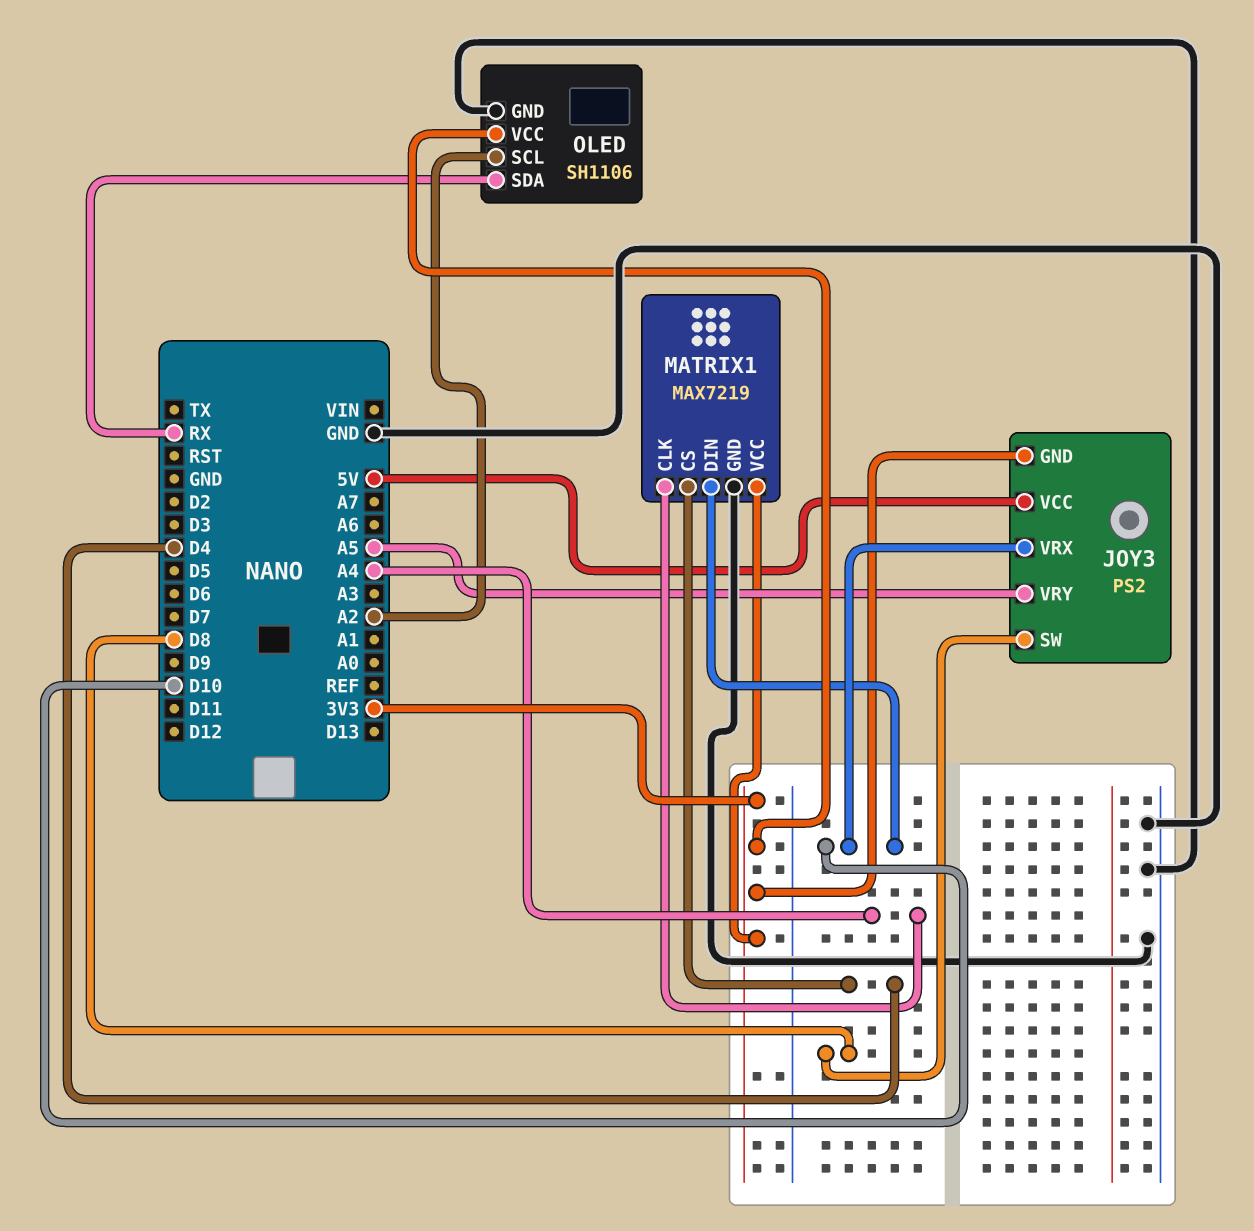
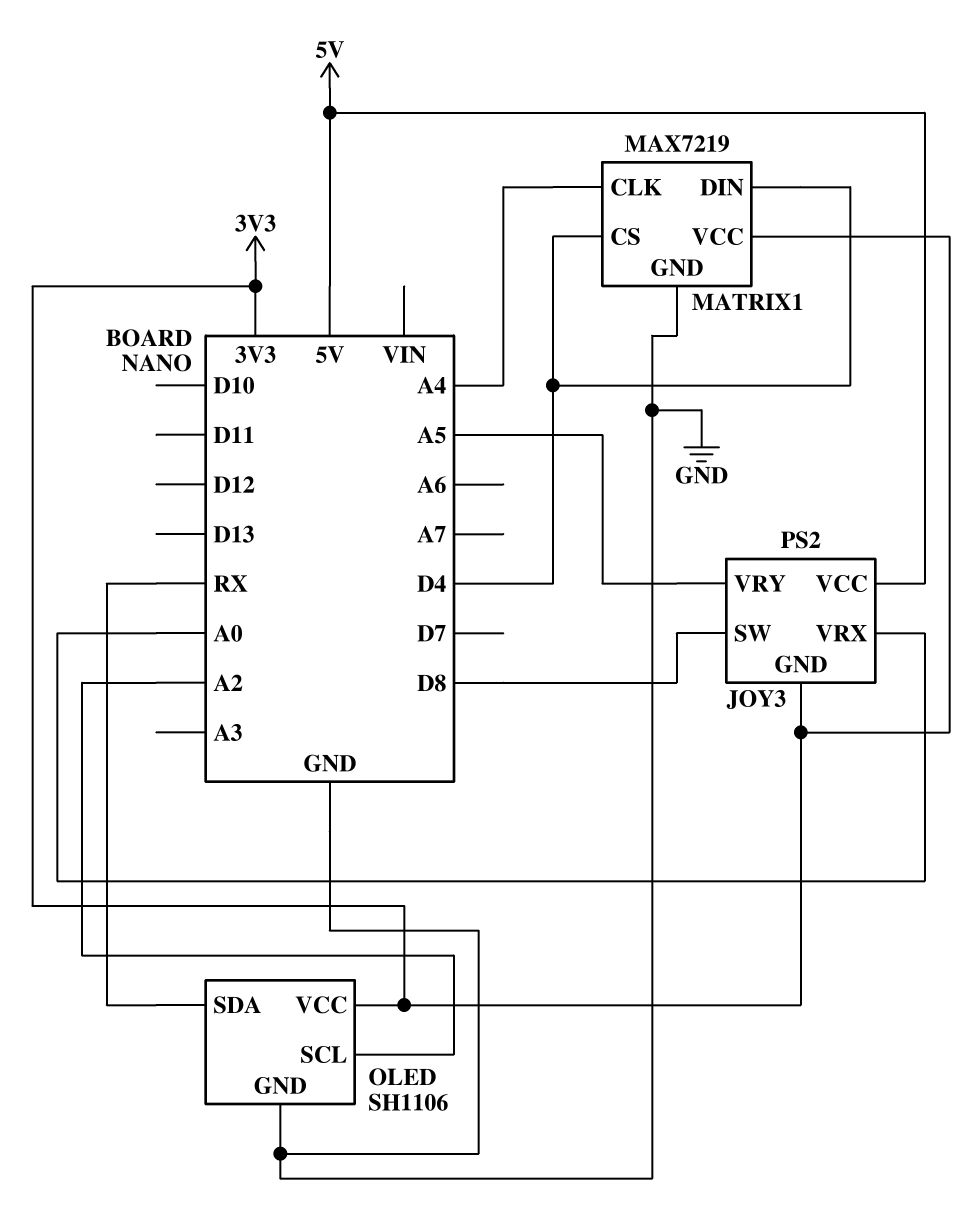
JOY3 pin VRX: D10 -> A0
MATRIX1 pin DIN: D10 -> D4

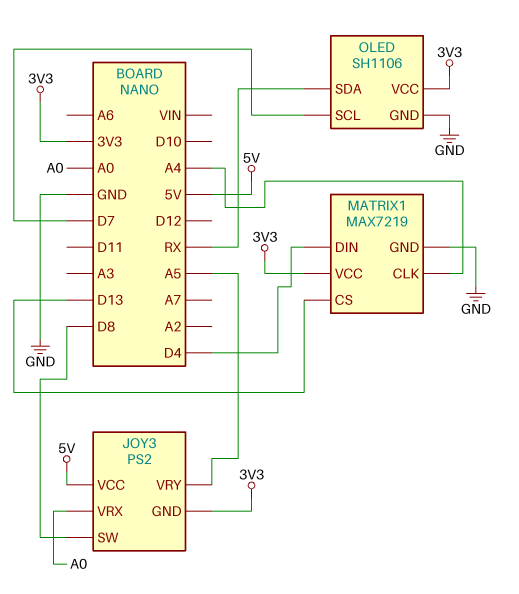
MATRIX1 pin CS: D4 -> D13
OLED pin SCL: A2 -> D7

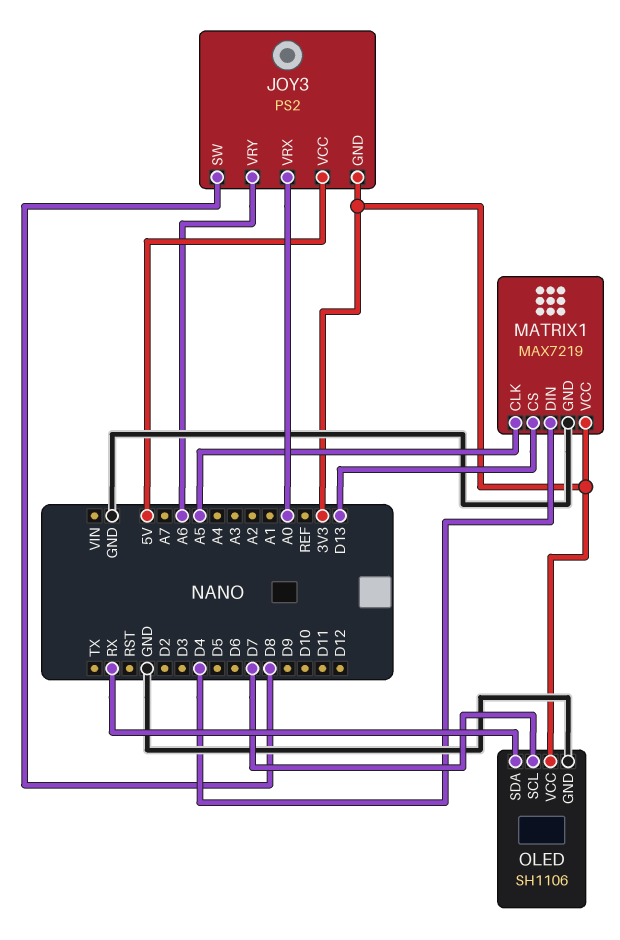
JOY3 pin VRY: A5 -> A6
MATRIX1 pin CLK: A4 -> A5

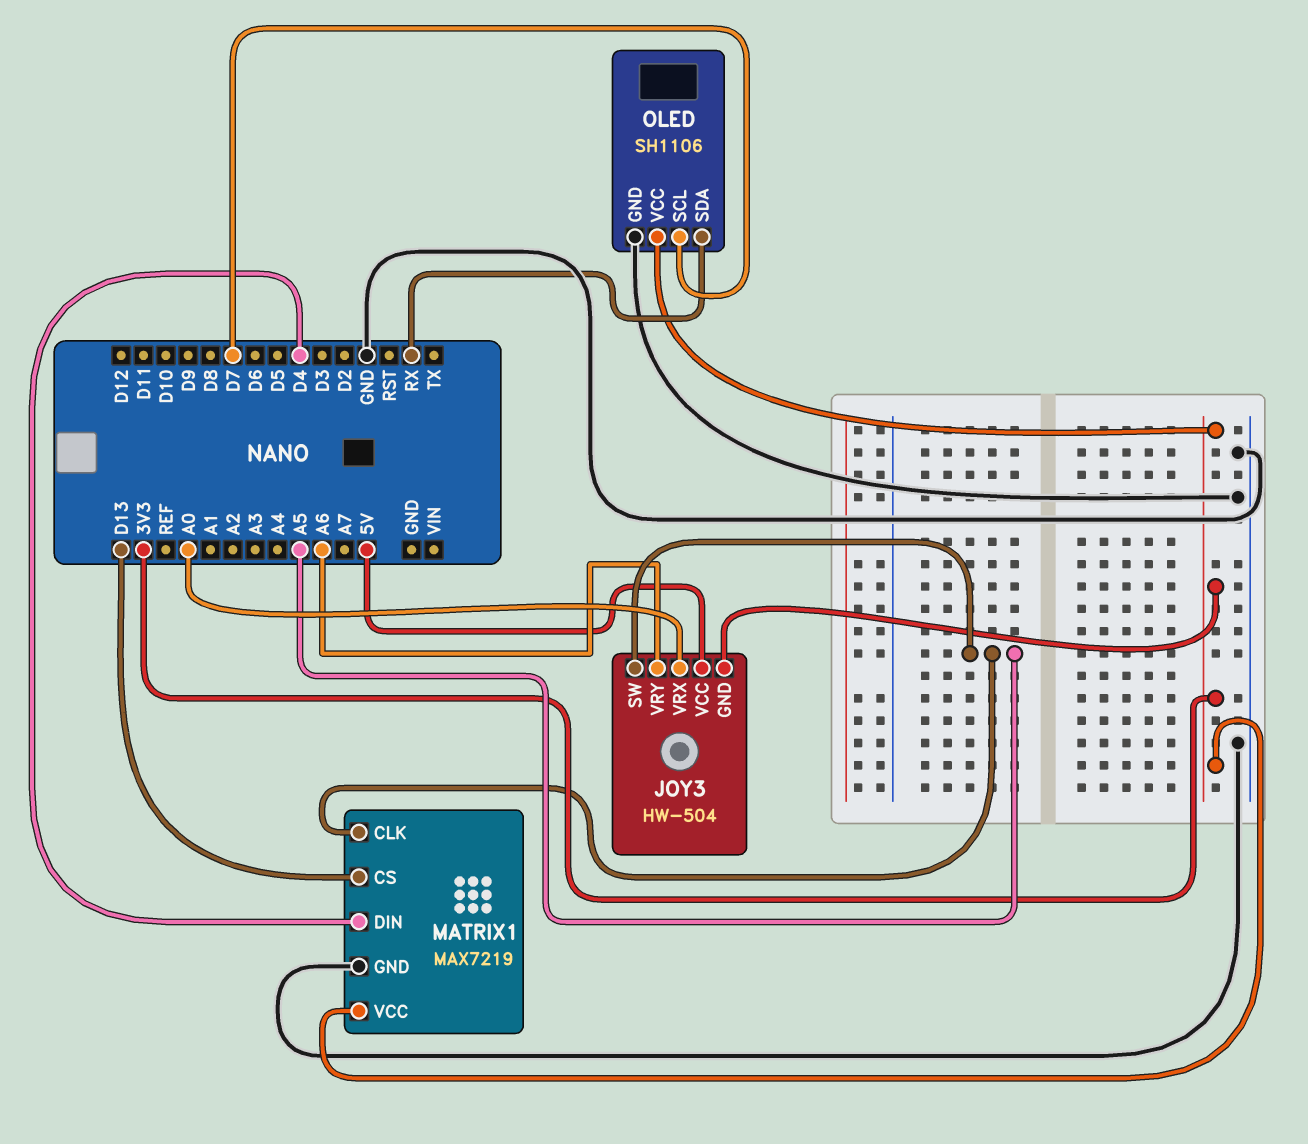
JOY3: PS2 -> HW-504
JOY3 pin SW: D8 -> A5

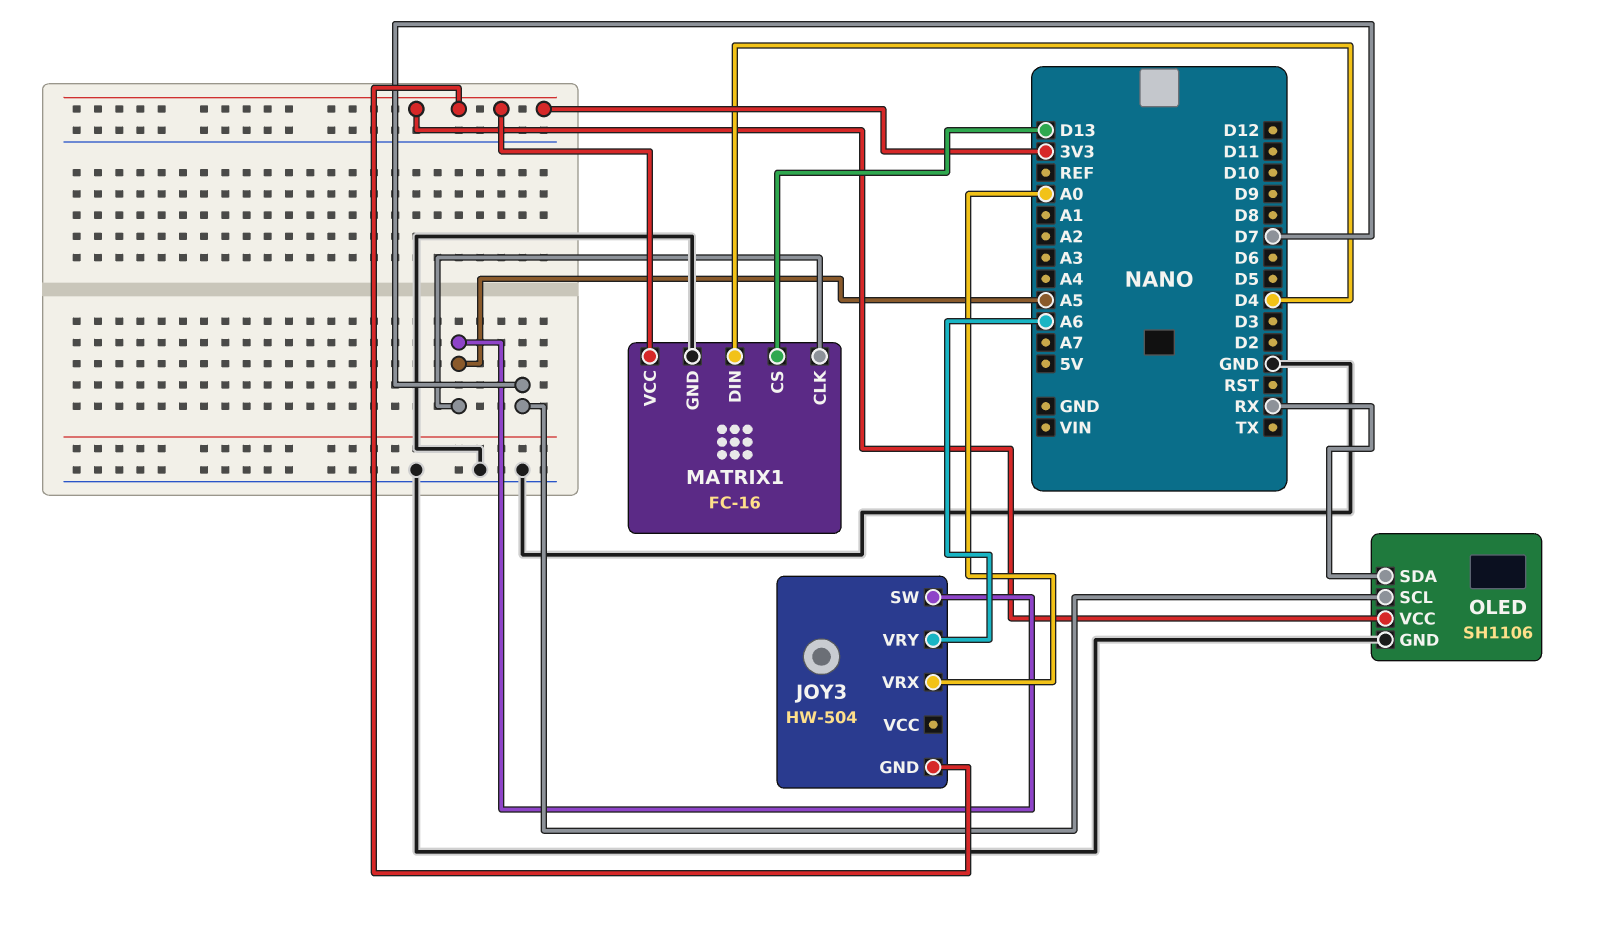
JOY3 pin VCC: 5V -> none
MATRIX1: MAX7219 -> FC-16

